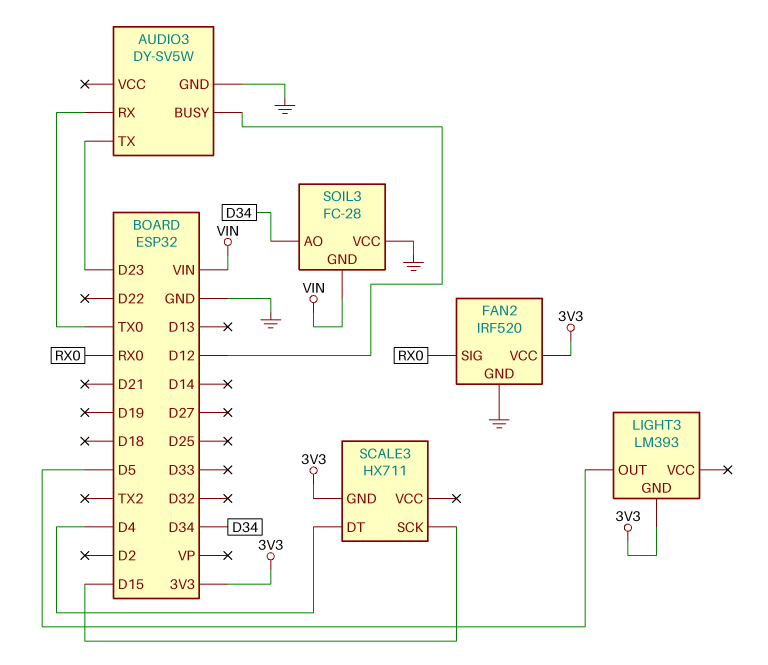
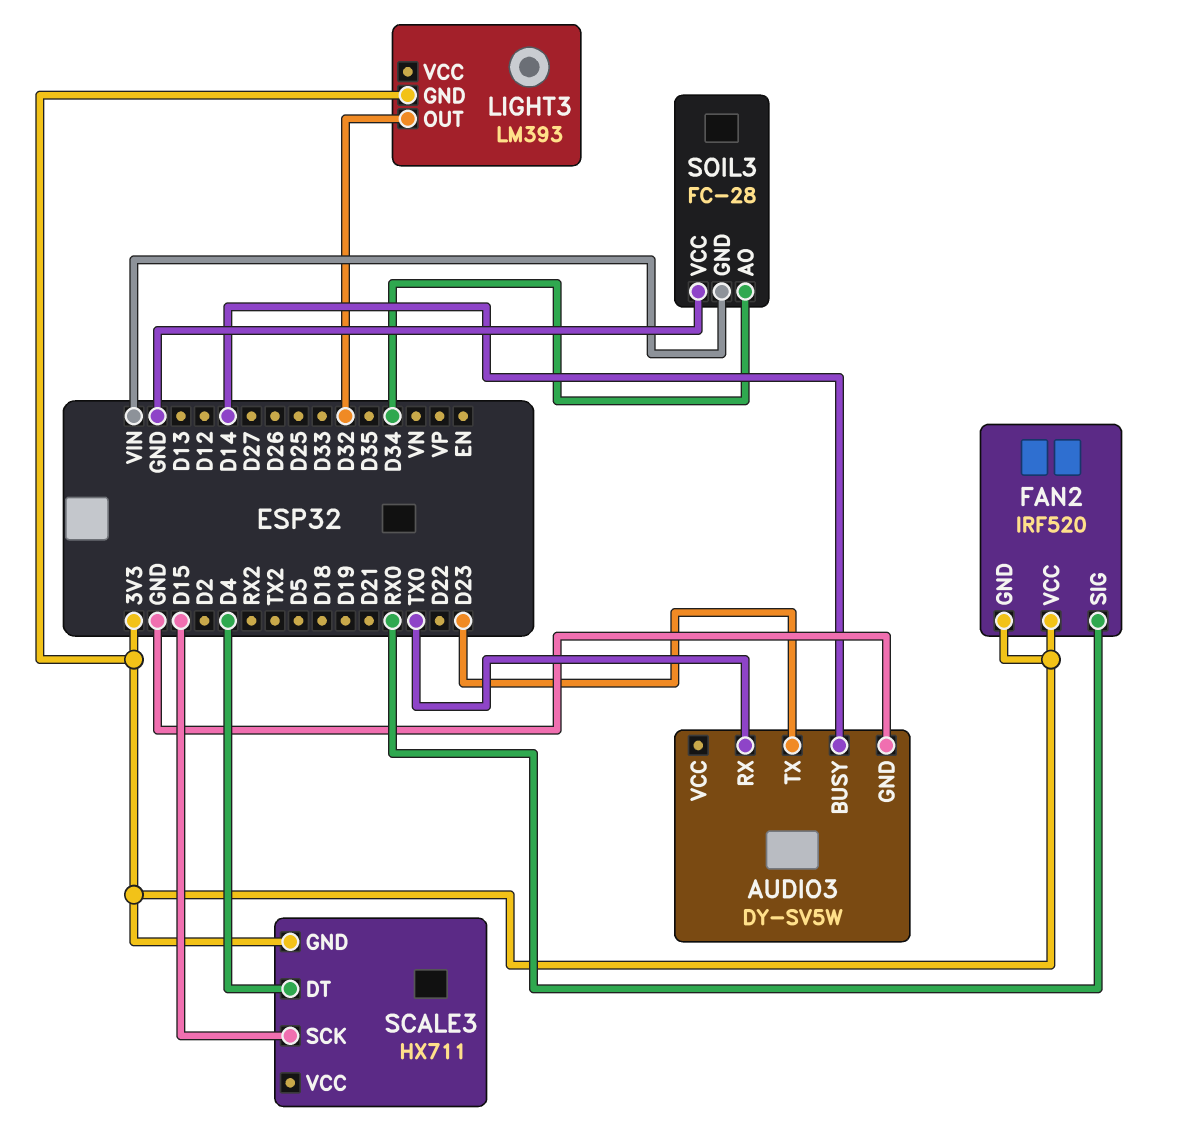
AUDIO3 pin BUSY: D12 -> D14
FAN2 pin GND: GND -> 3V3
LIGHT3 pin OUT: D5 -> D32

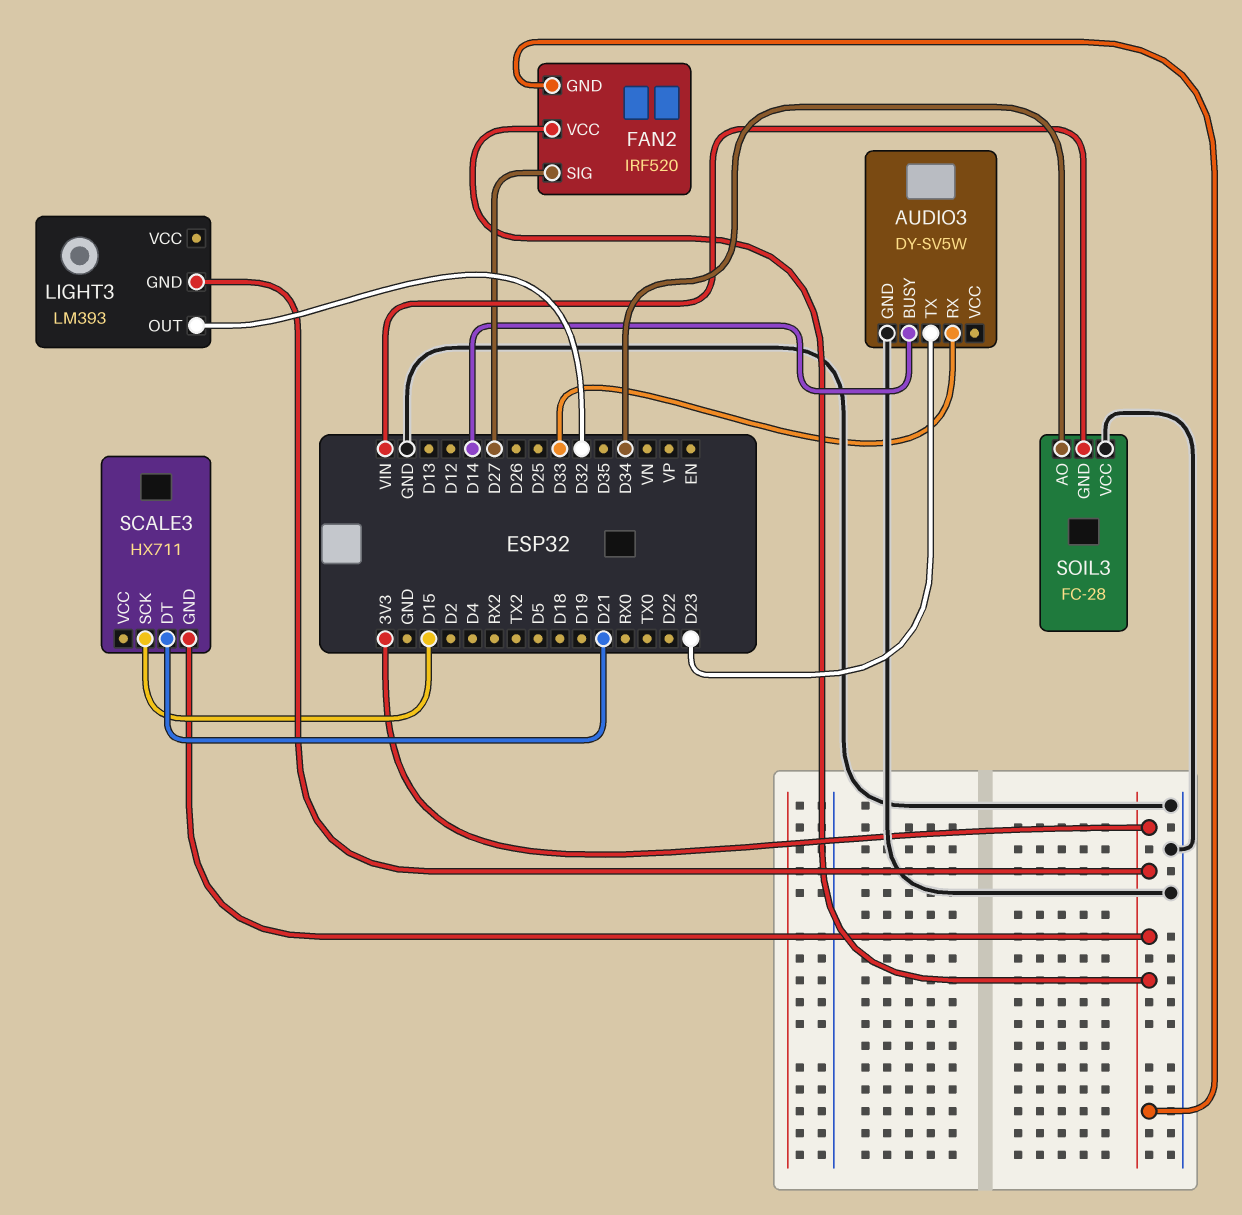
AUDIO3 pin RX: TX0 -> D33
FAN2 pin SIG: RX0 -> D27
SCALE3 pin DT: D4 -> D21

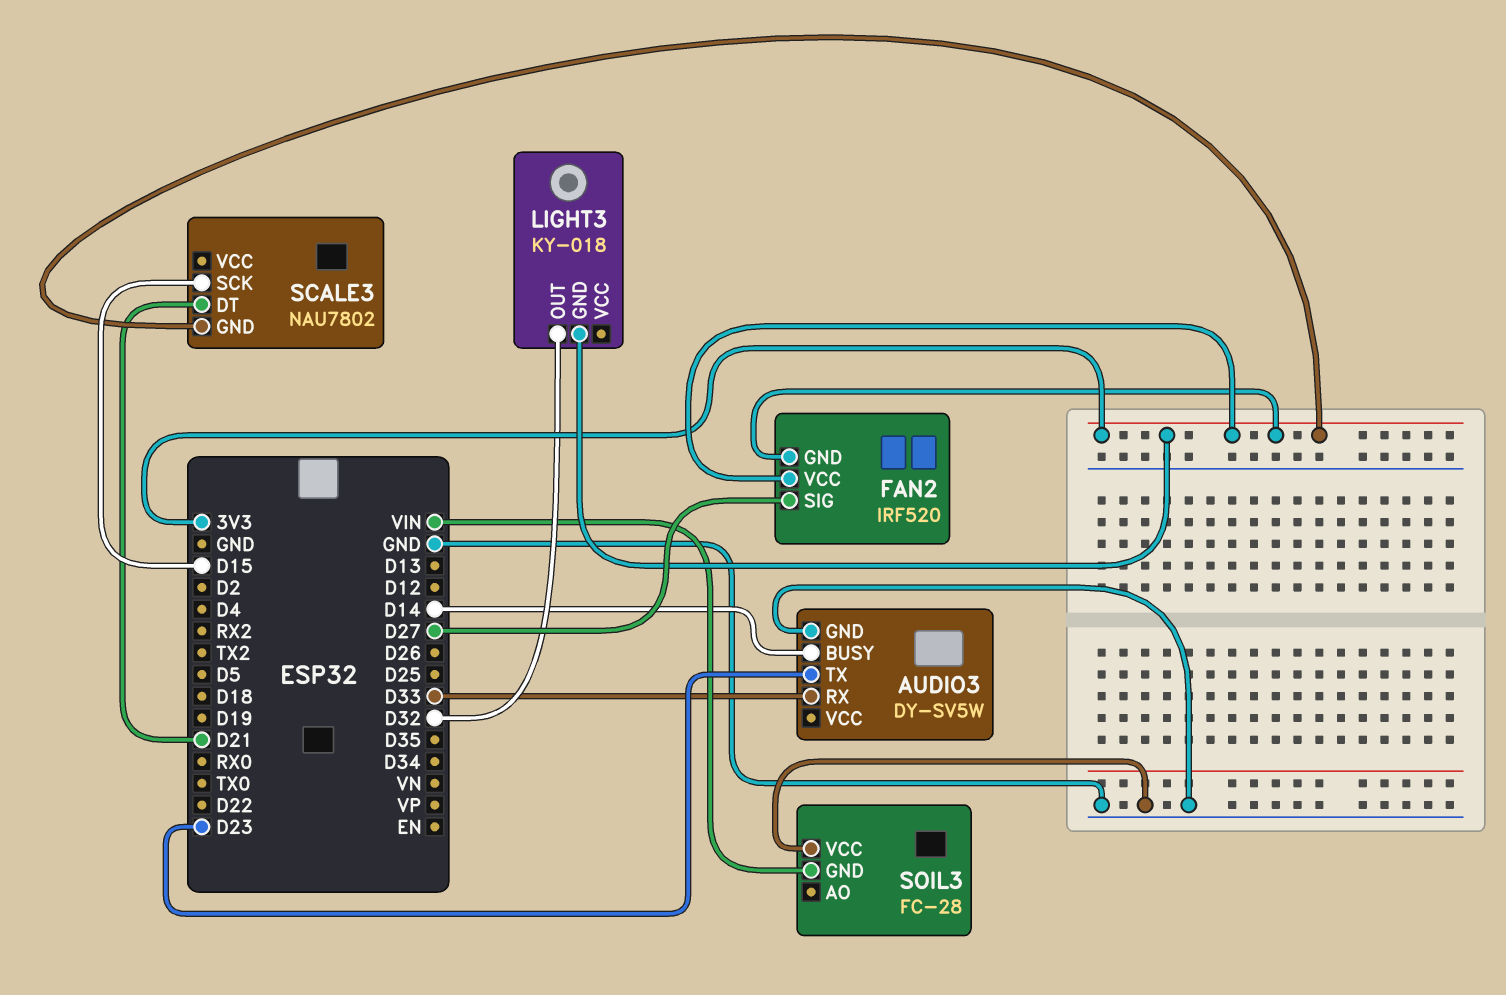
LIGHT3: LM393 -> KY-018
SCALE3: HX711 -> NAU7802
SOIL3 pin AO: D34 -> none

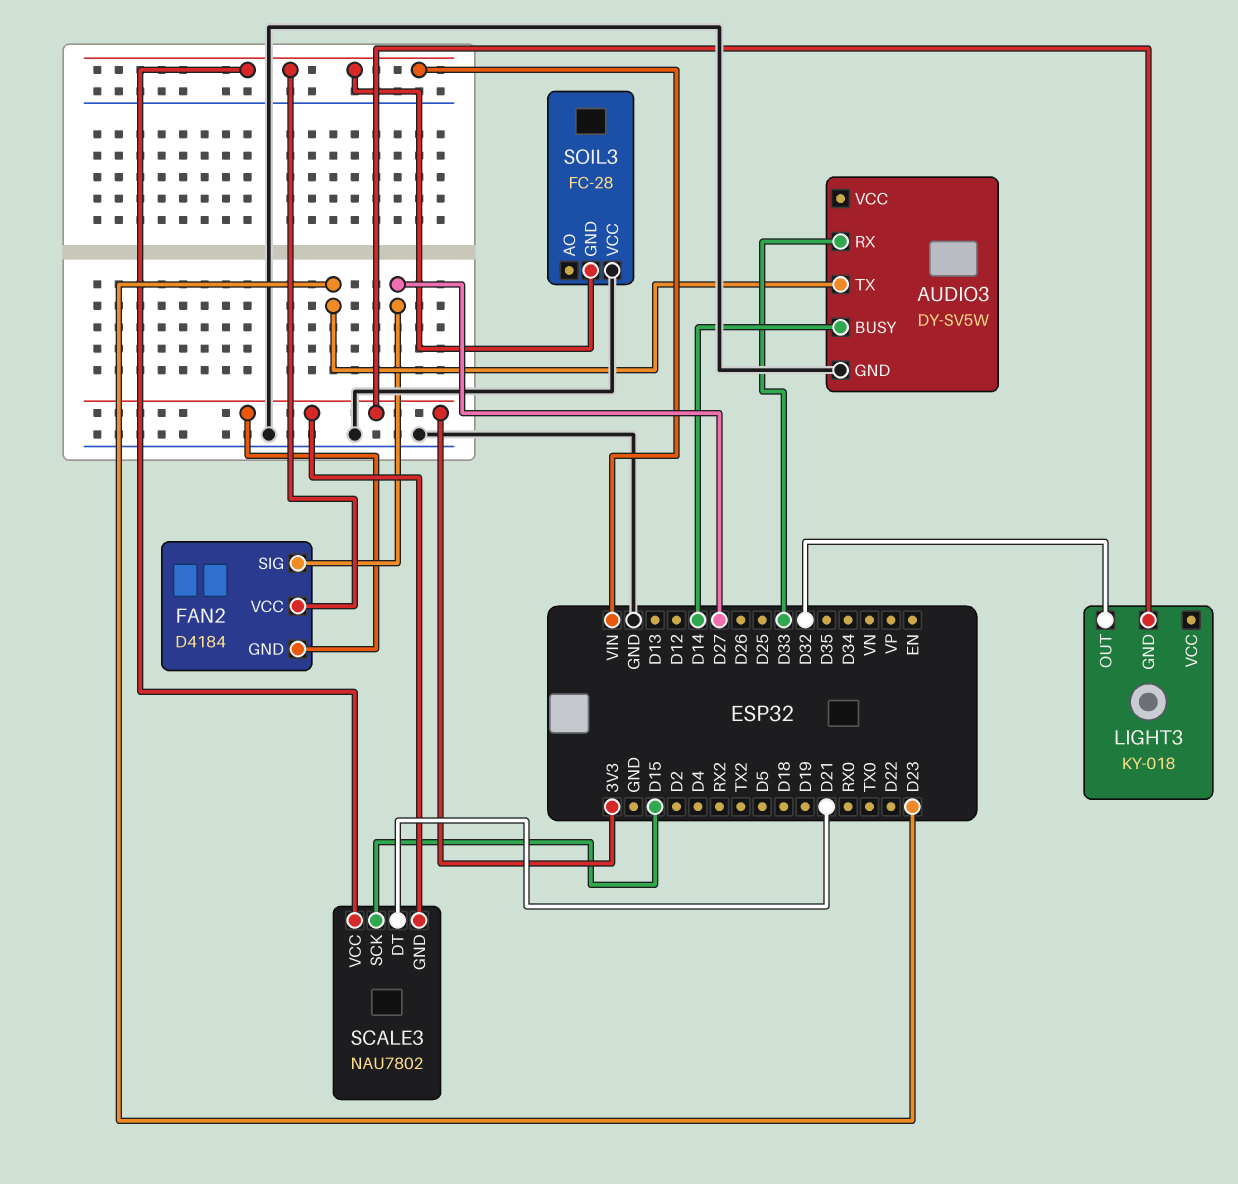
FAN2: IRF520 -> D4184
FAN2 pin VCC: 3V3 -> VIN
SCALE3 pin VCC: none -> VIN

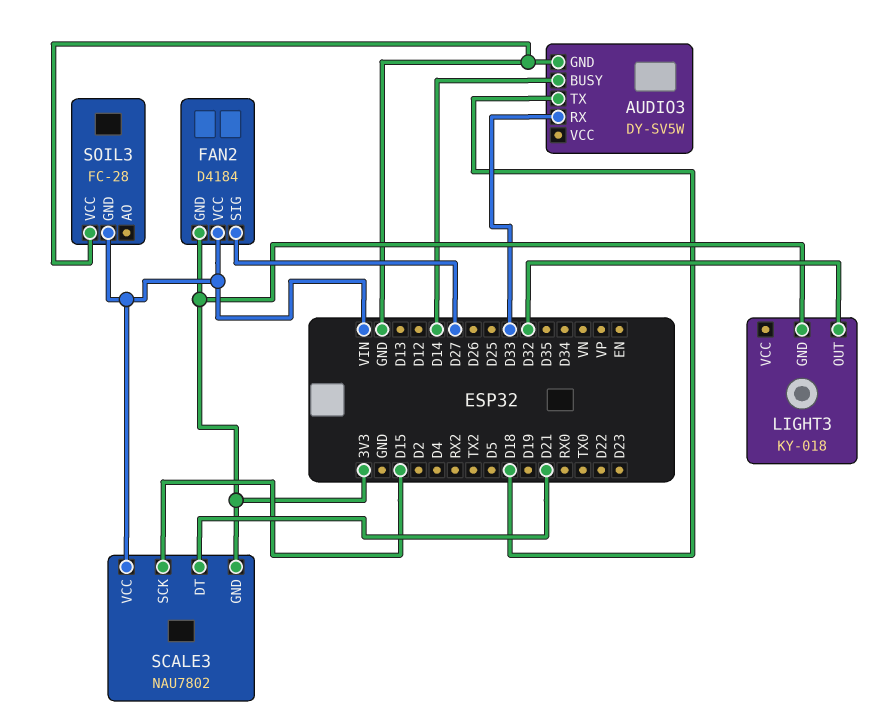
AUDIO3 pin TX: D23 -> D18

